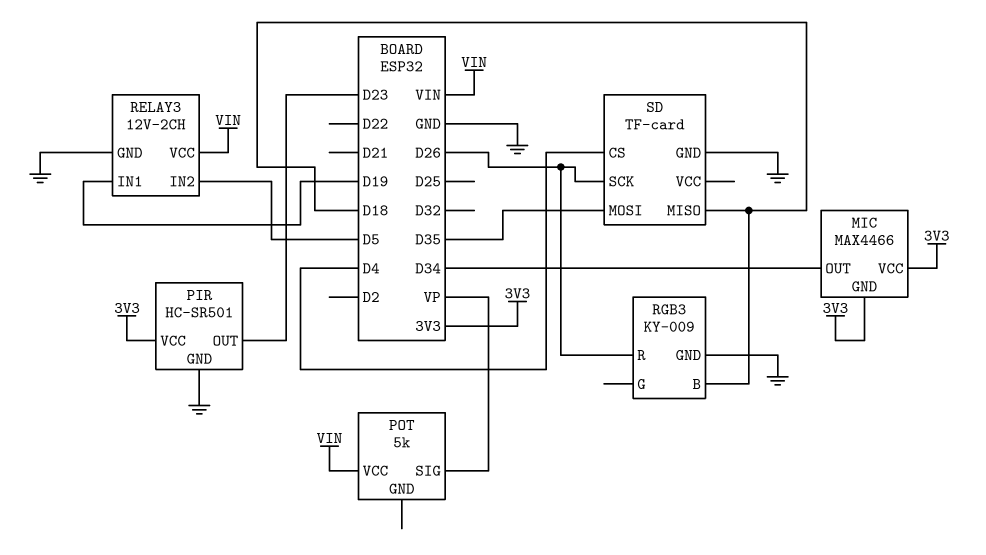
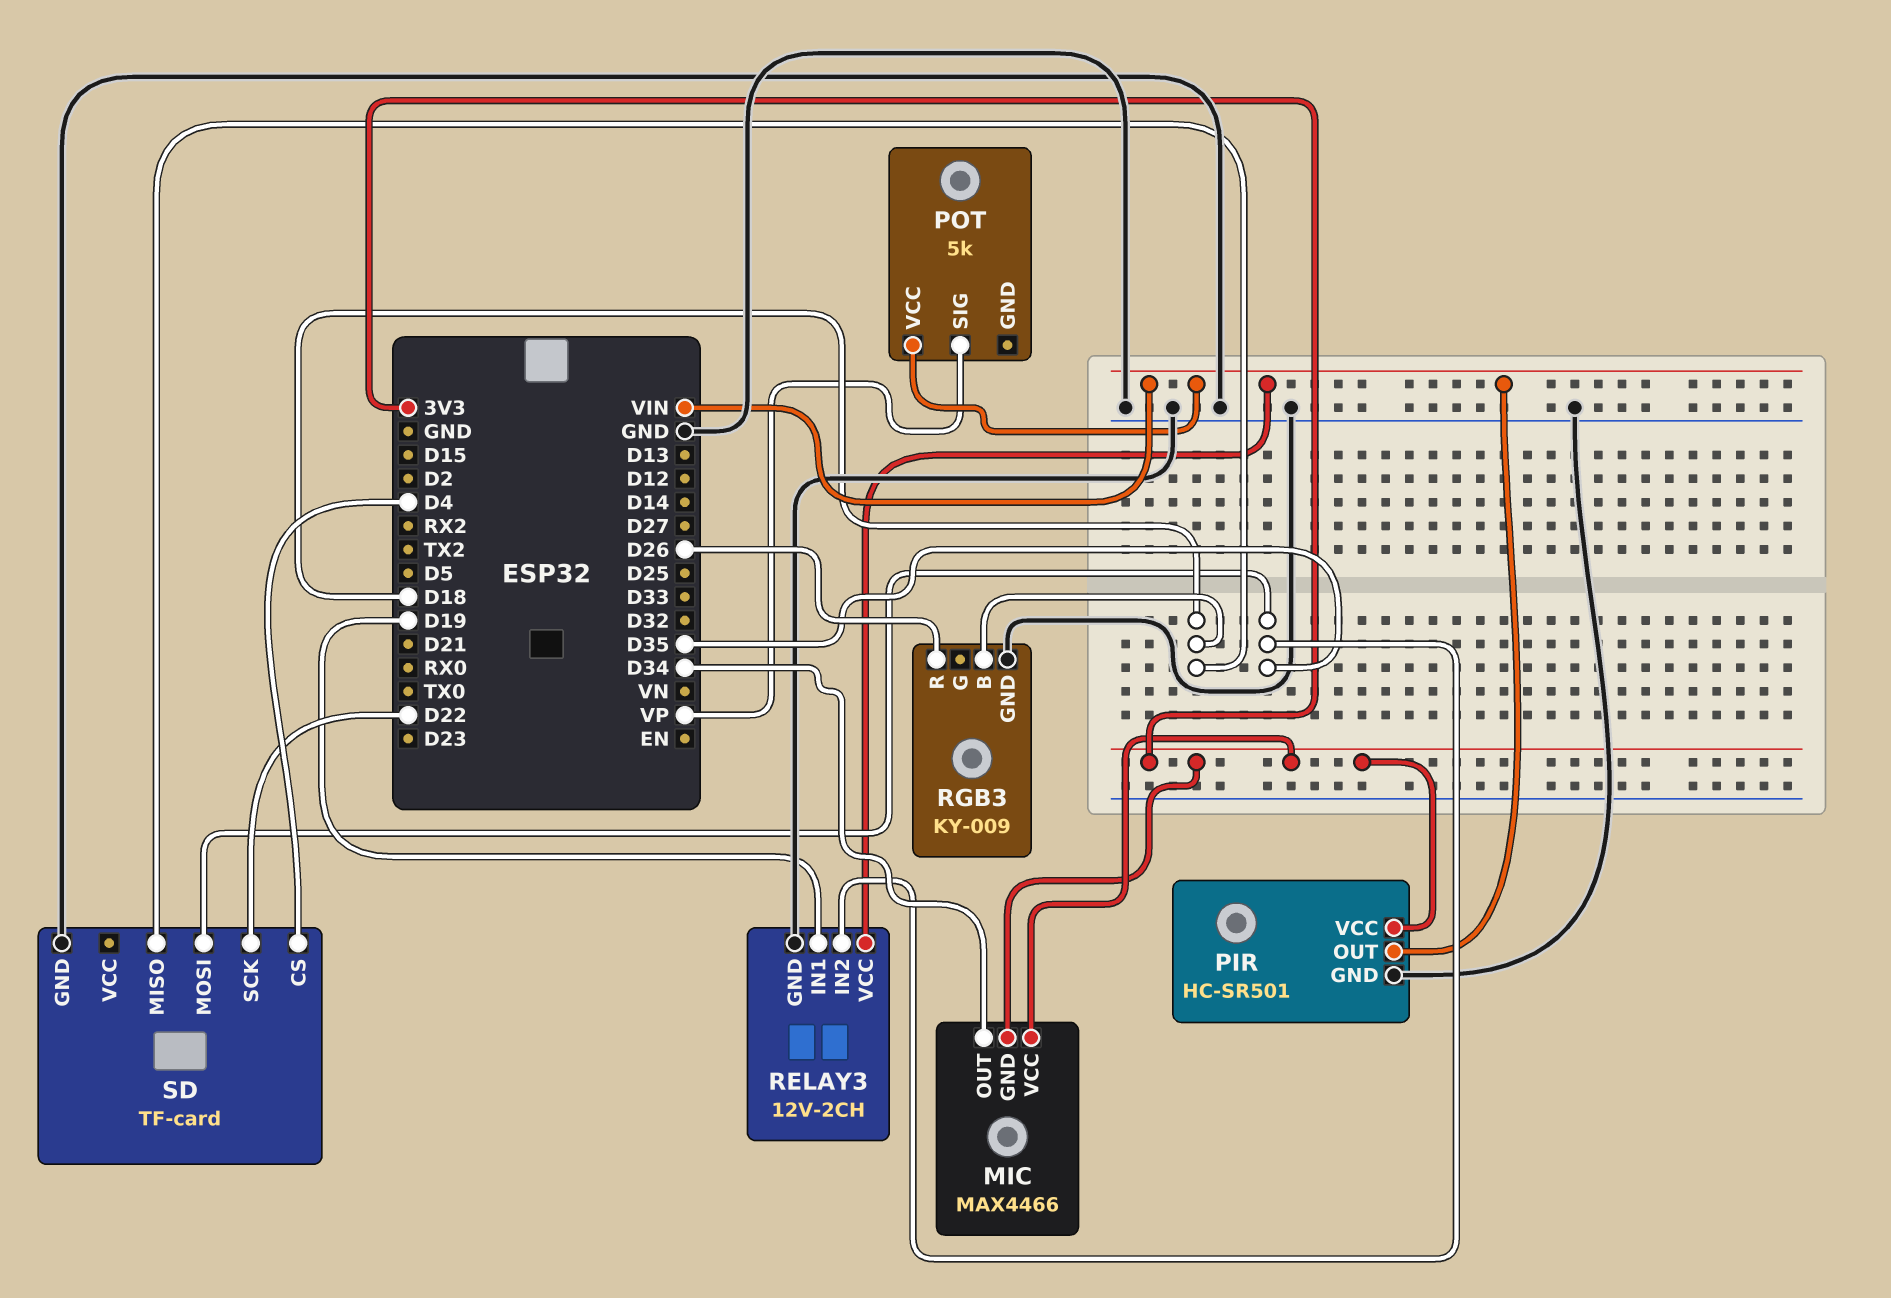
PIR pin OUT: D23 -> VIN
RELAY3 pin IN2: D5 -> D35
SD pin SCK: D26 -> D22

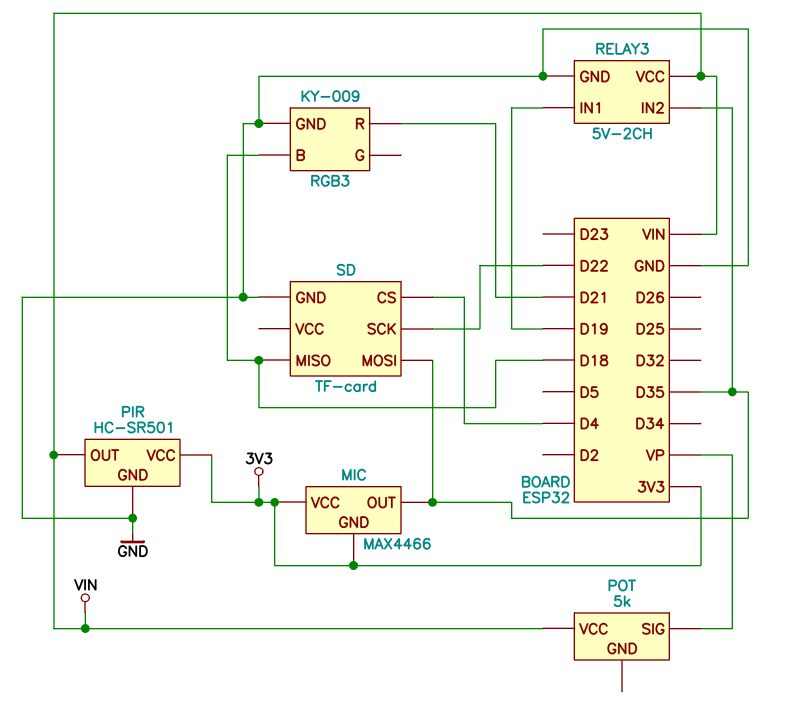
MIC pin OUT: D34 -> D35
RELAY3: 12V-2CH -> 5V-2CH
RGB3 pin R: D26 -> D21

